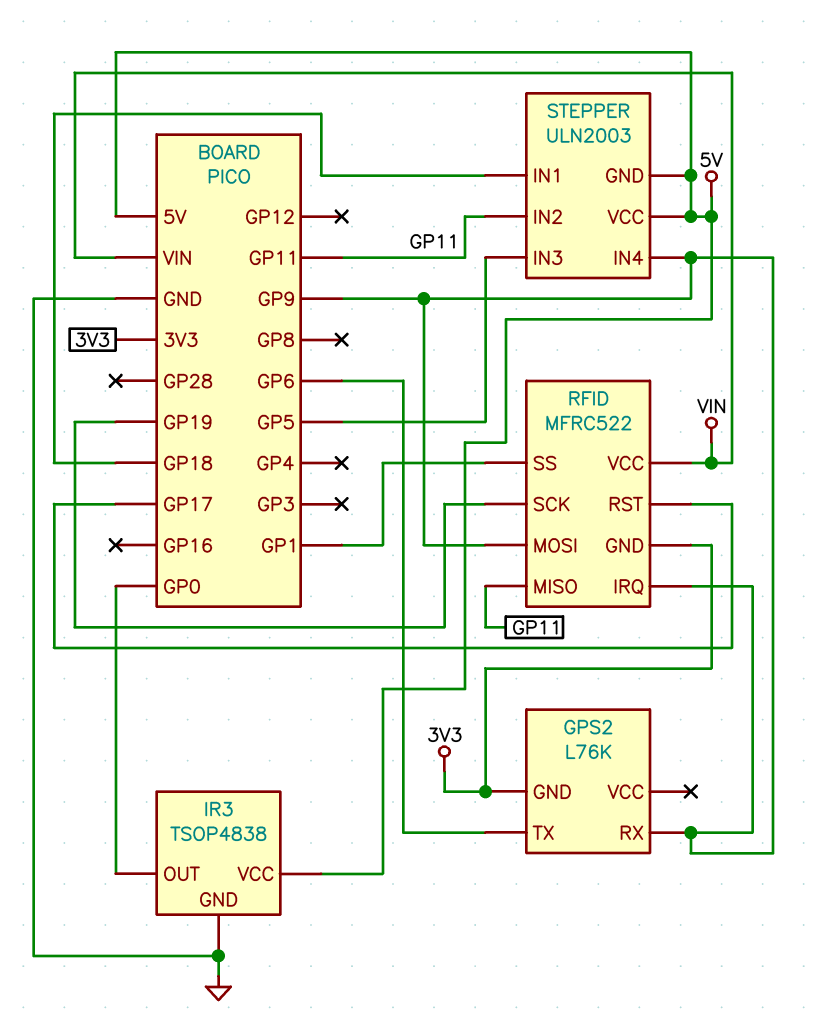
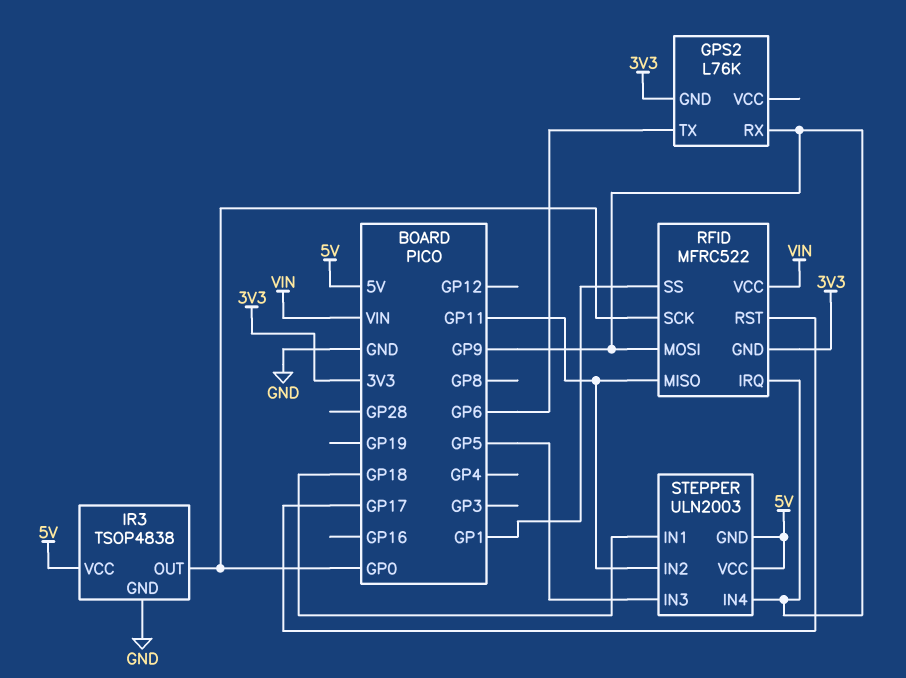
RFID pin SCK: GP19 -> GP0

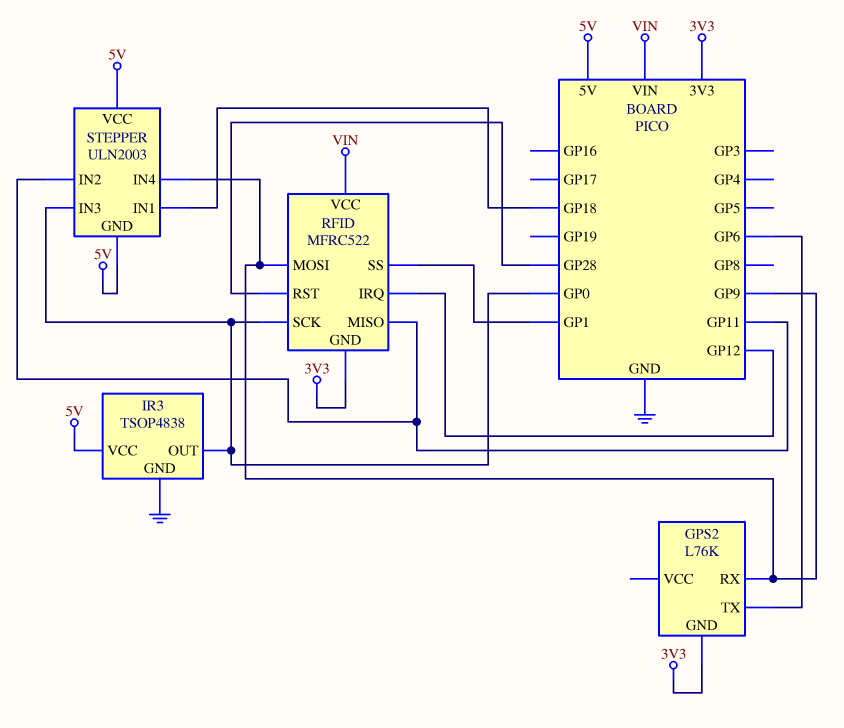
RFID pin IRQ: GP9 -> GP12
RFID pin RST: GP17 -> GP28
STEPPER pin IN3: GP5 -> GP0

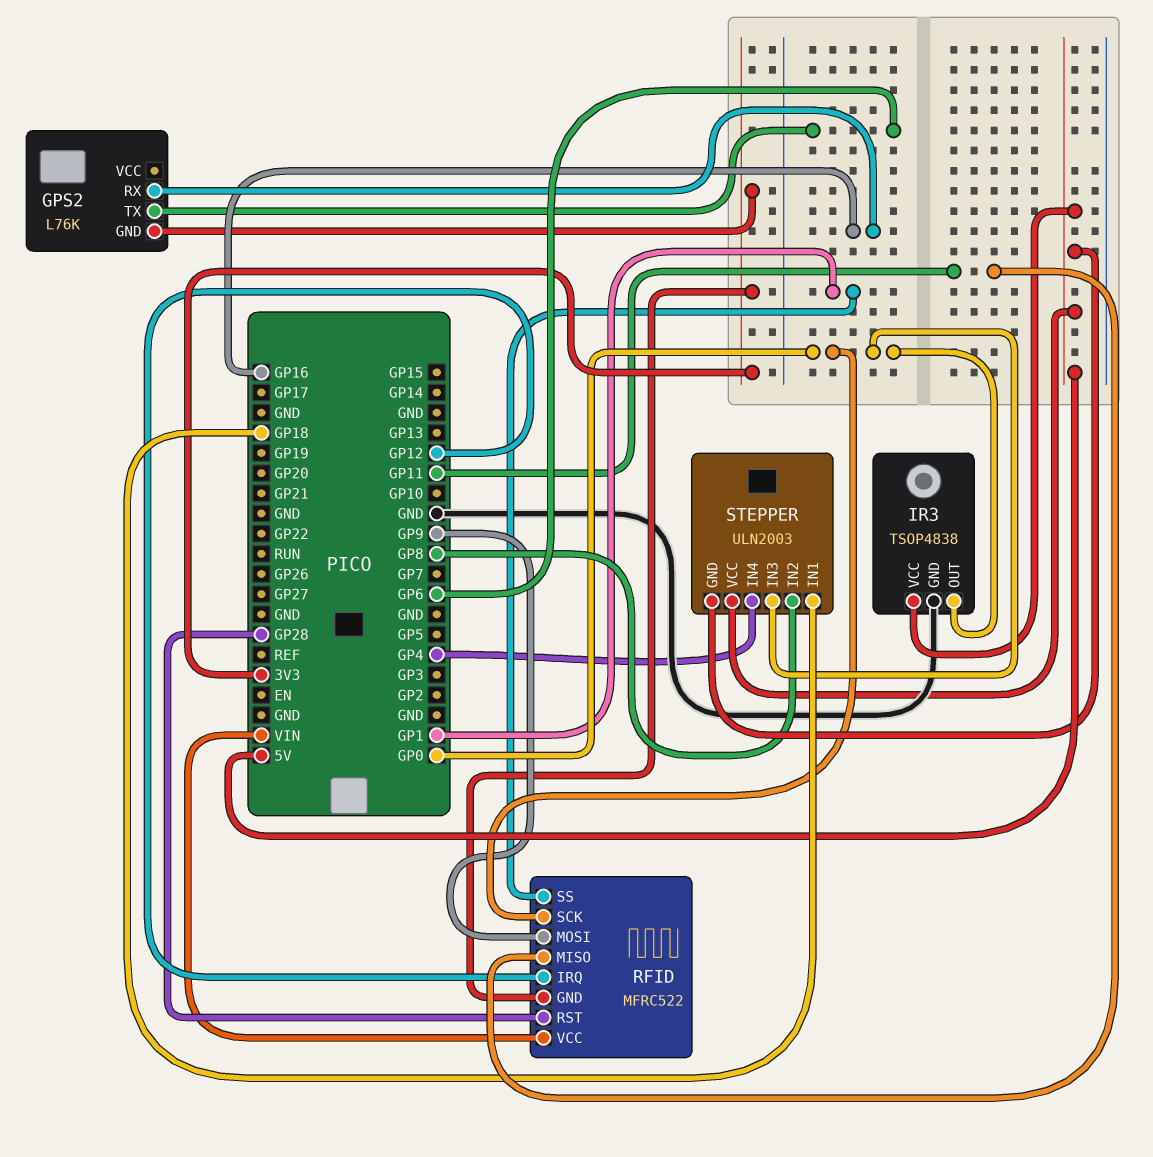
GPS2 pin RX: GP9 -> GP16
STEPPER pin IN2: GP11 -> GP8
STEPPER pin IN4: GP9 -> GP4

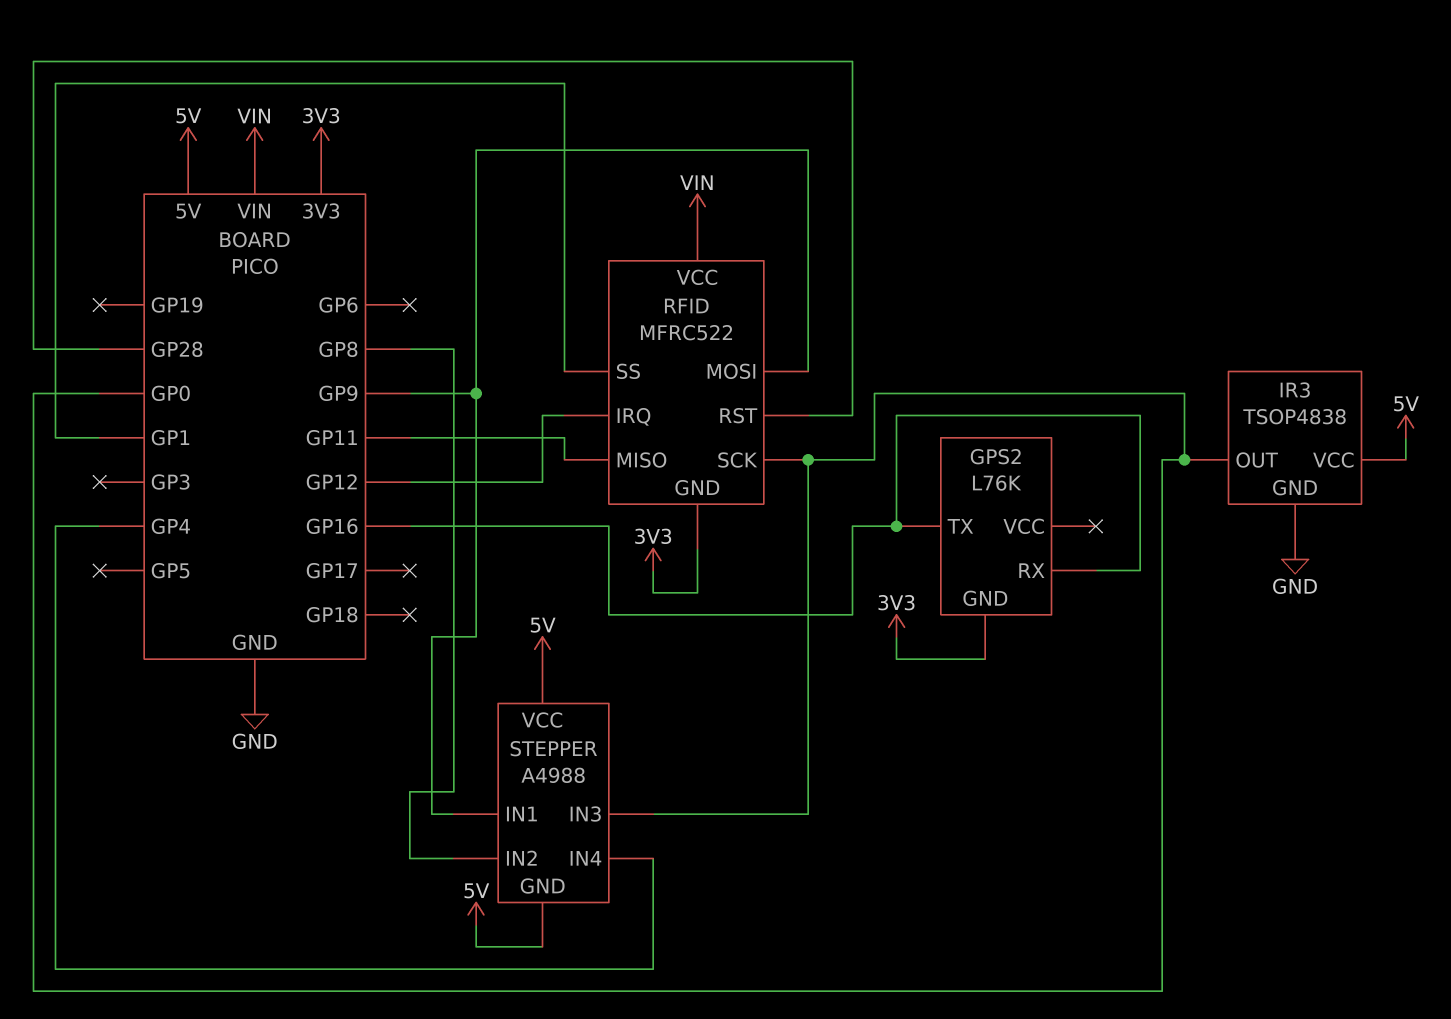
GPS2 pin TX: GP6 -> GP16
STEPPER: ULN2003 -> A4988
STEPPER pin IN1: GP18 -> GP9

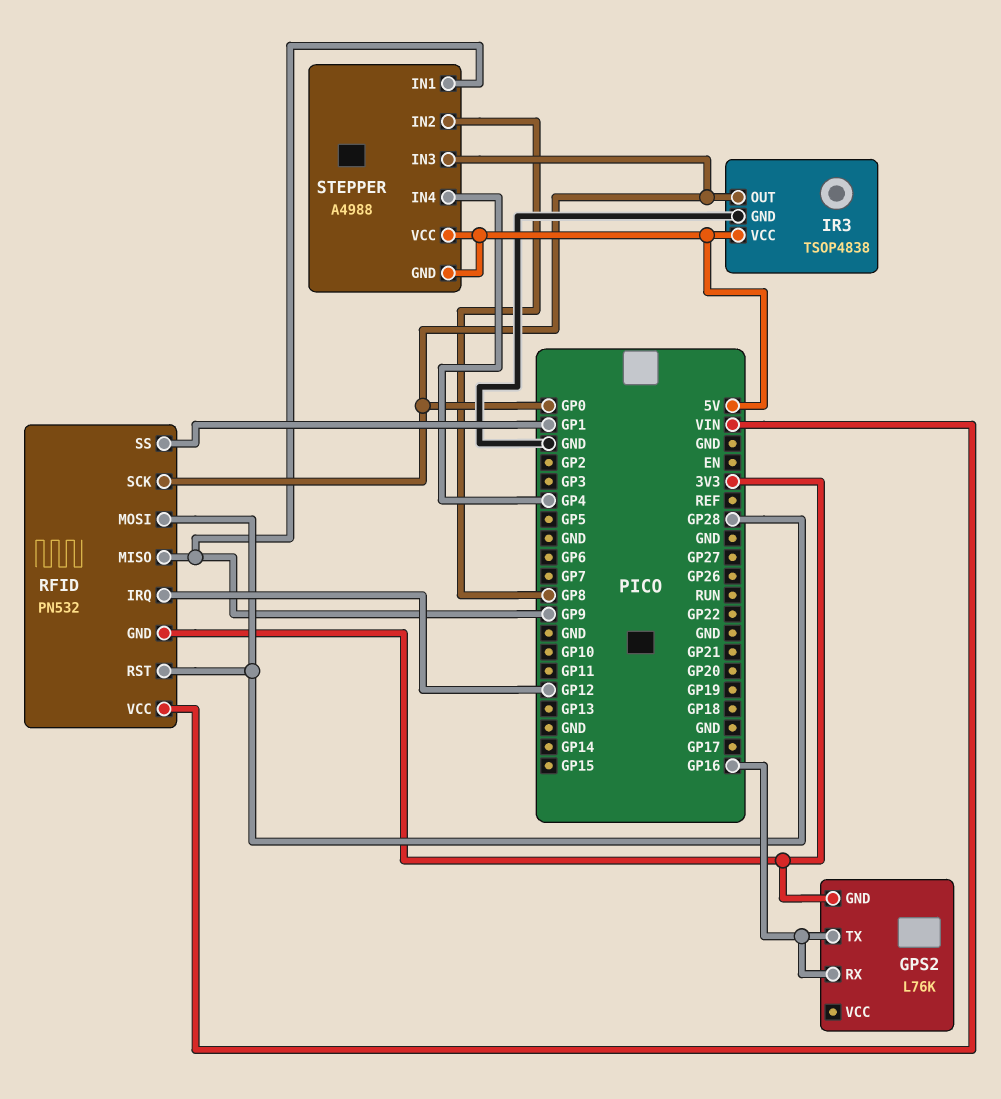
RFID: MFRC522 -> PN532
RFID pin MISO: GP11 -> GP9
RFID pin MOSI: GP9 -> GP28

